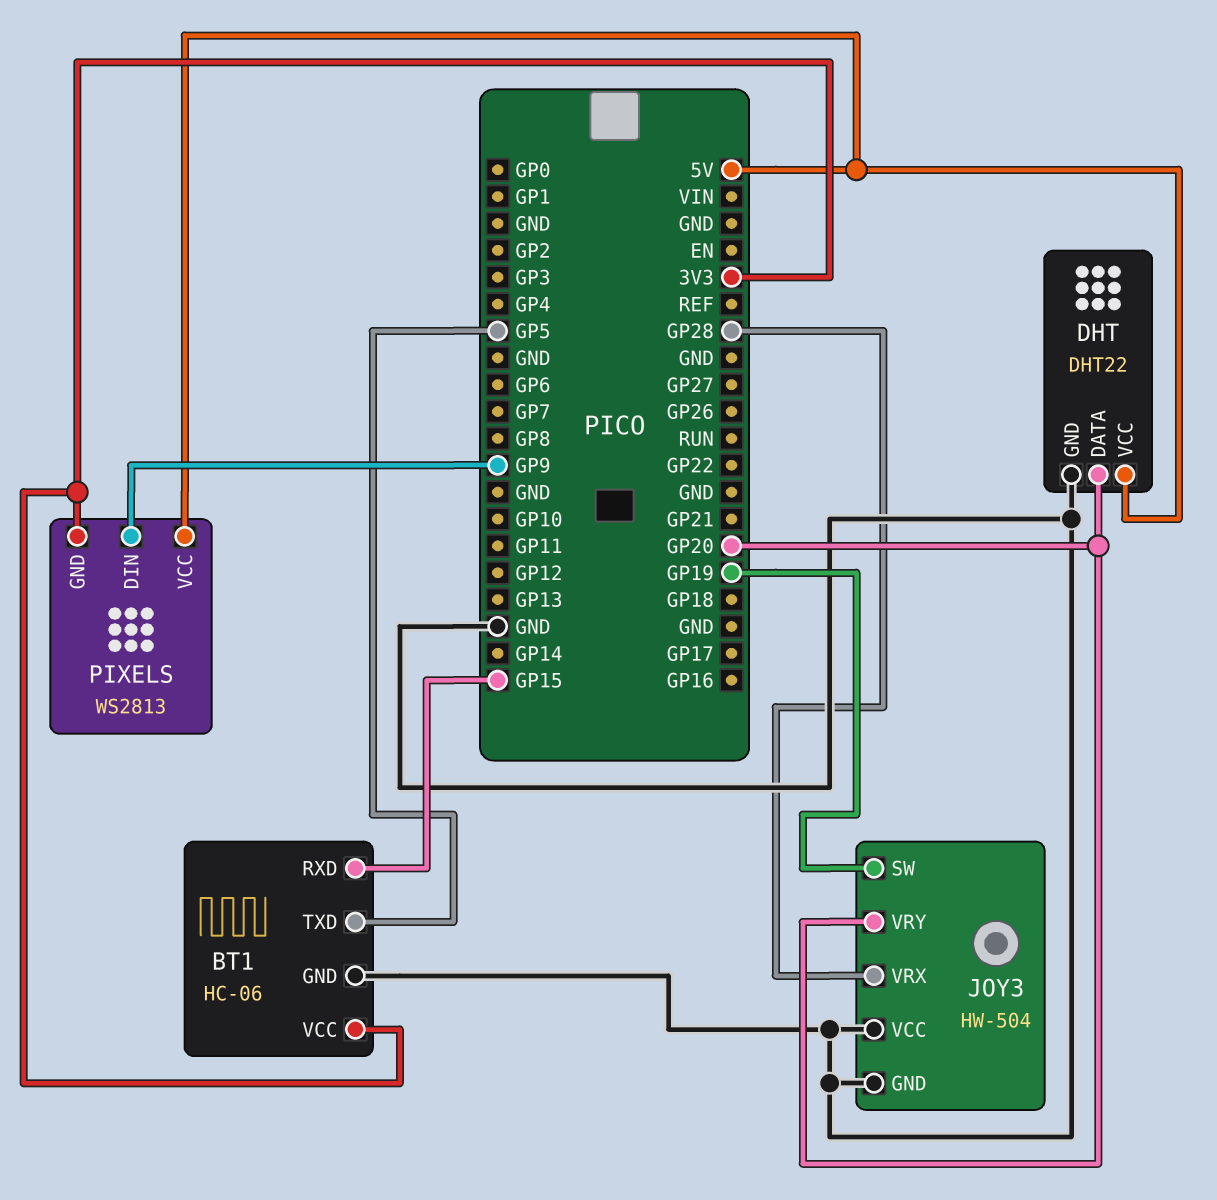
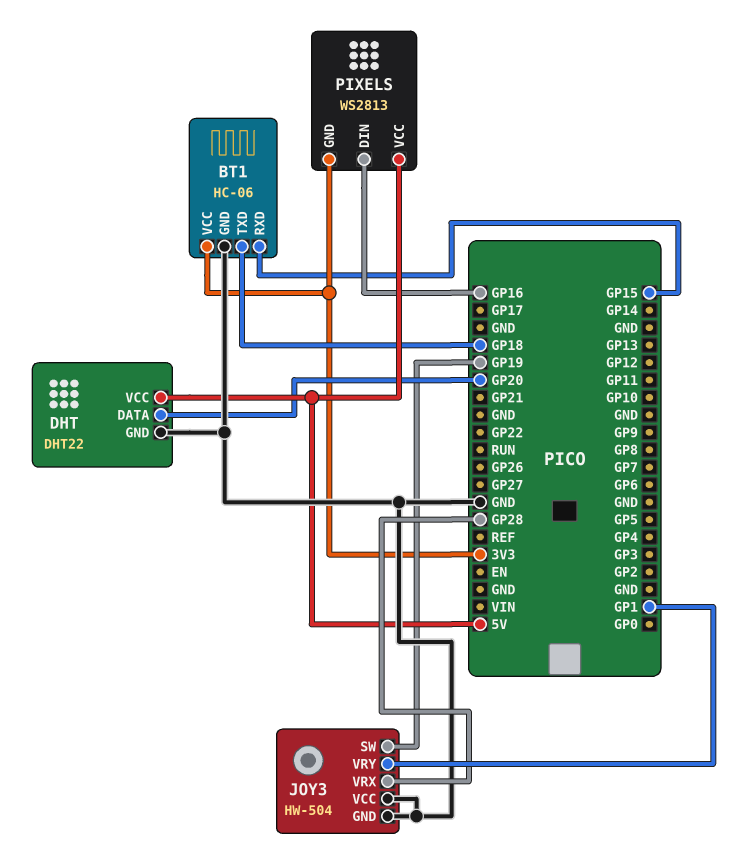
BT1 pin TXD: GP5 -> GP18
JOY3 pin VRY: GP20 -> GP1
PIXELS pin DIN: GP9 -> GP16

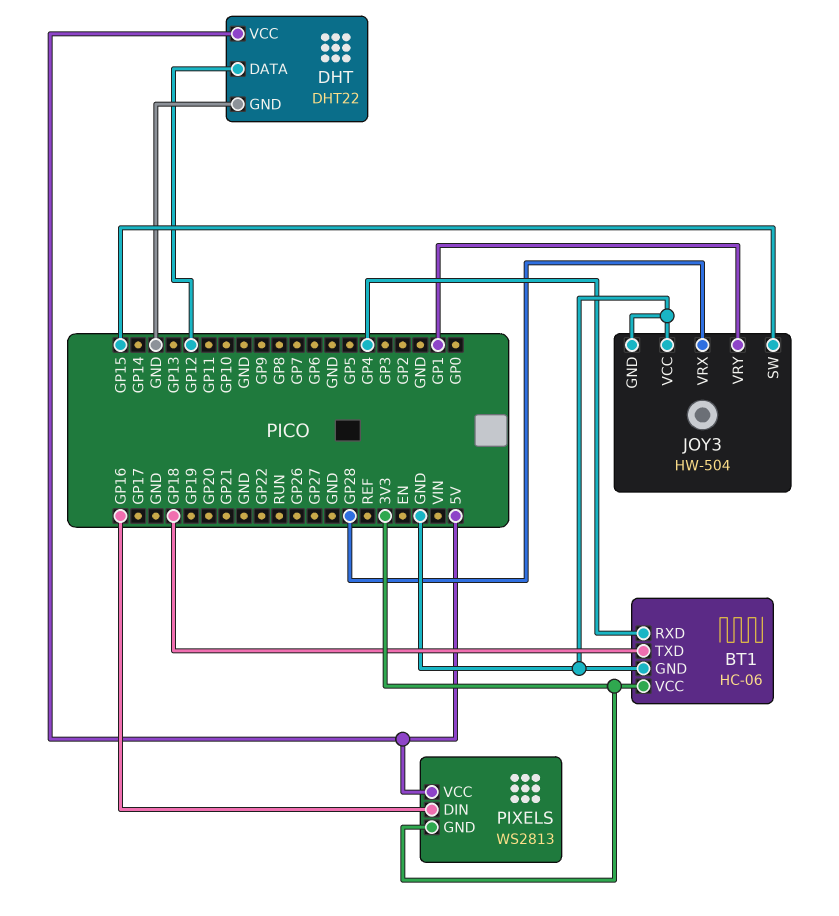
BT1 pin RXD: GP15 -> GP4
DHT pin DATA: GP20 -> GP12
JOY3 pin SW: GP19 -> GP15

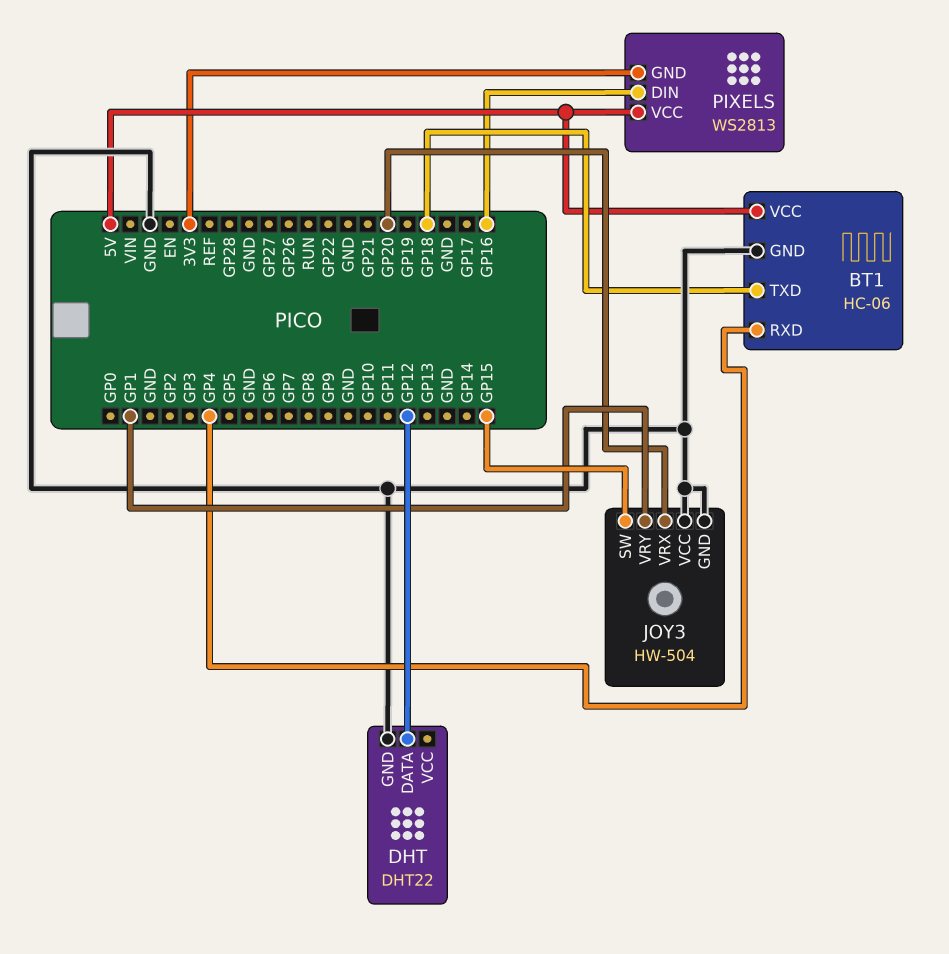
BT1 pin VCC: 3V3 -> 5V
DHT pin VCC: 5V -> none
JOY3 pin VRX: GP28 -> GP20

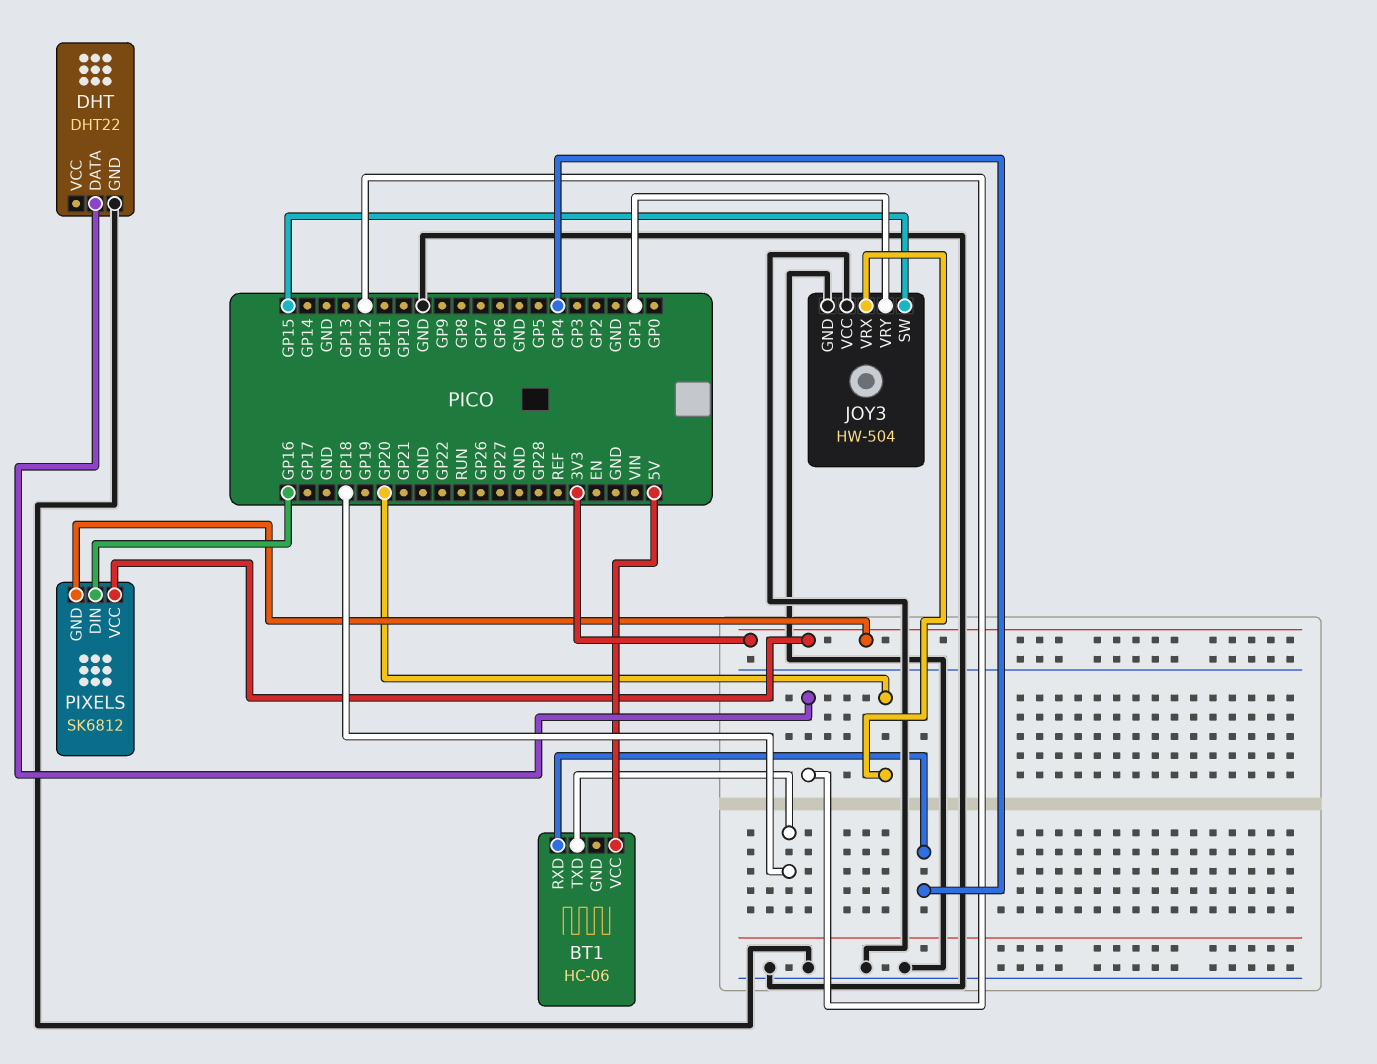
BT1 pin GND: GND -> none
PIXELS: WS2813 -> SK6812
PIXELS pin VCC: 5V -> 3V3

